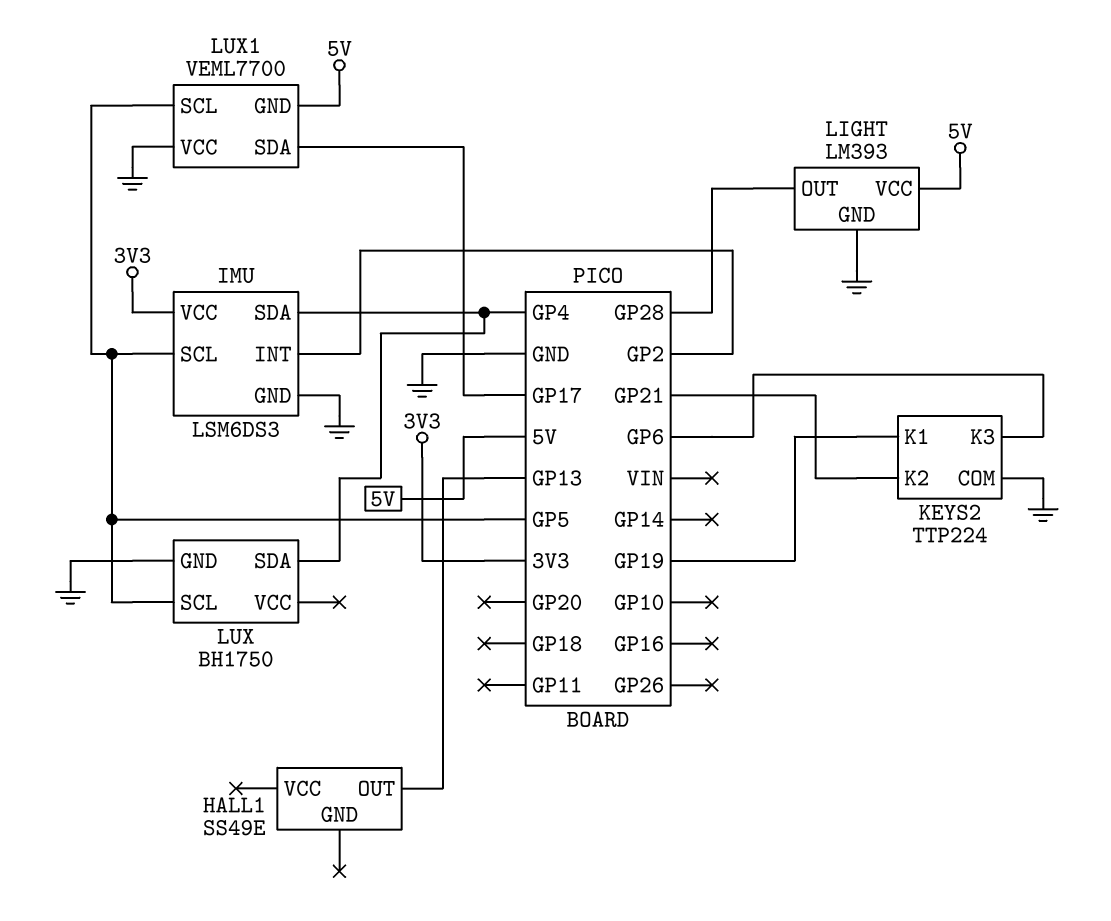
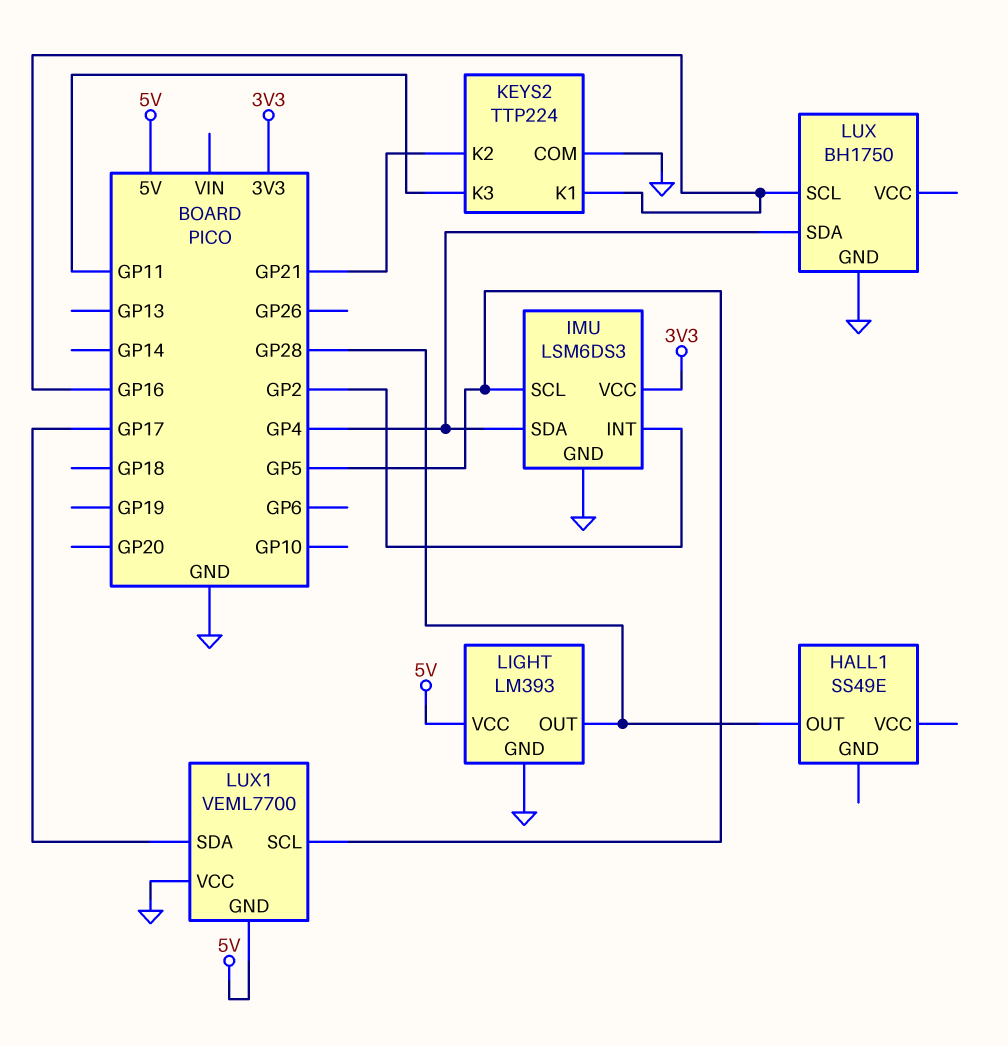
HALL1 pin OUT: GP13 -> GP28
KEYS2 pin K1: GP19 -> GP16
KEYS2 pin K3: GP6 -> GP11
LUX pin SCL: GP5 -> GP16

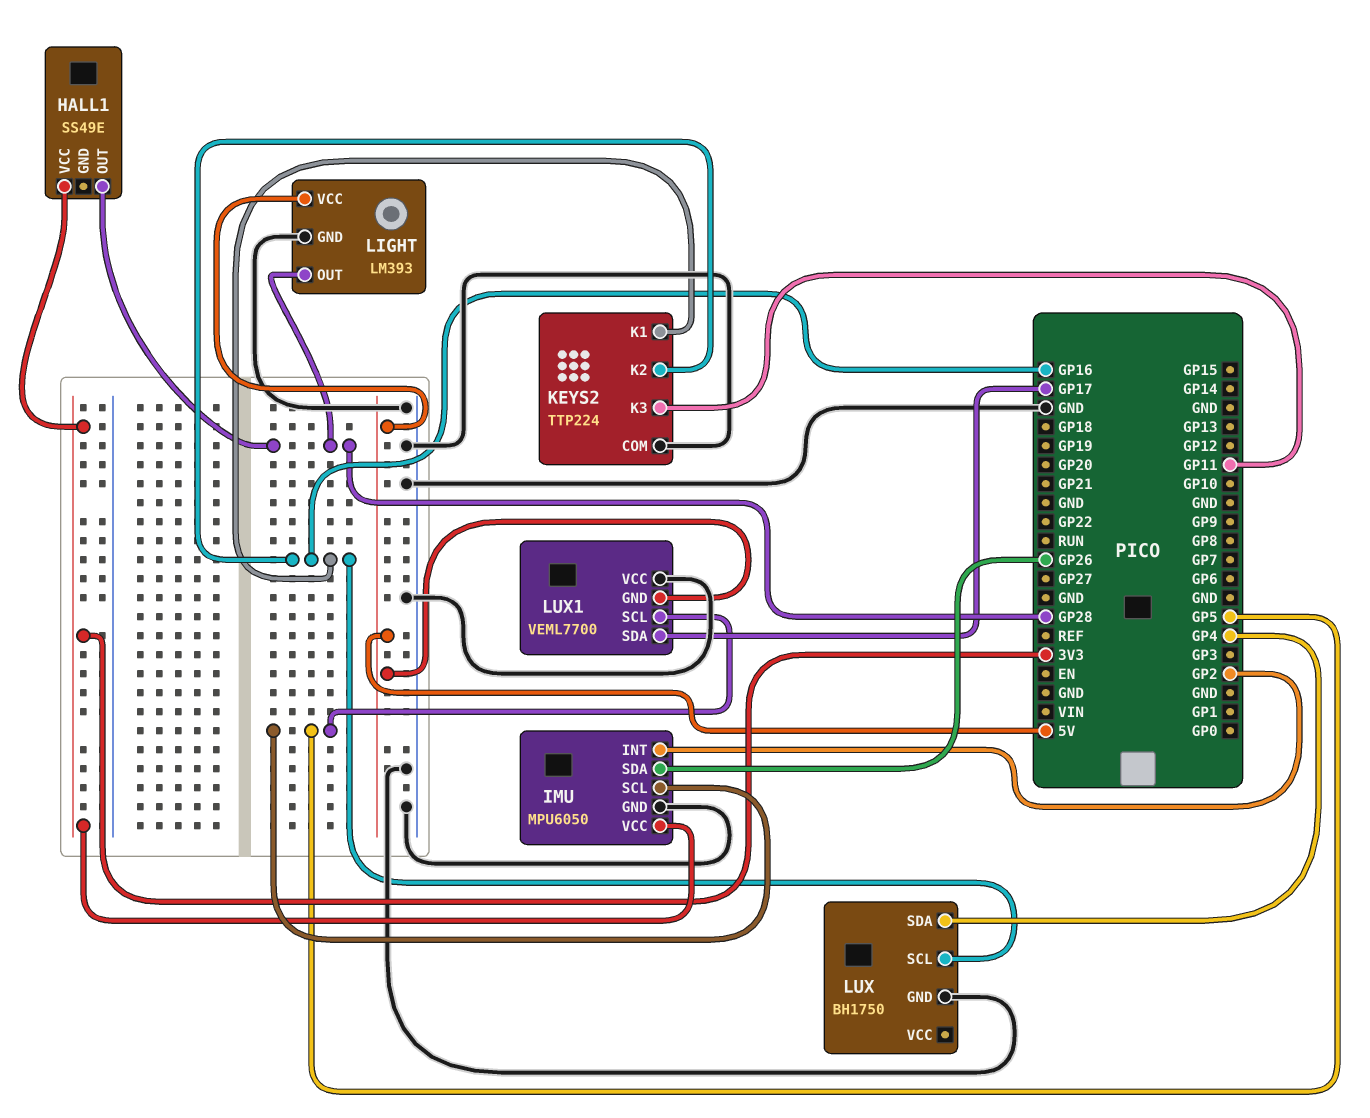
HALL1 pin VCC: none -> 3V3
IMU: LSM6DS3 -> MPU6050
IMU pin SDA: GP4 -> GP26
KEYS2 pin K2: GP21 -> GP16

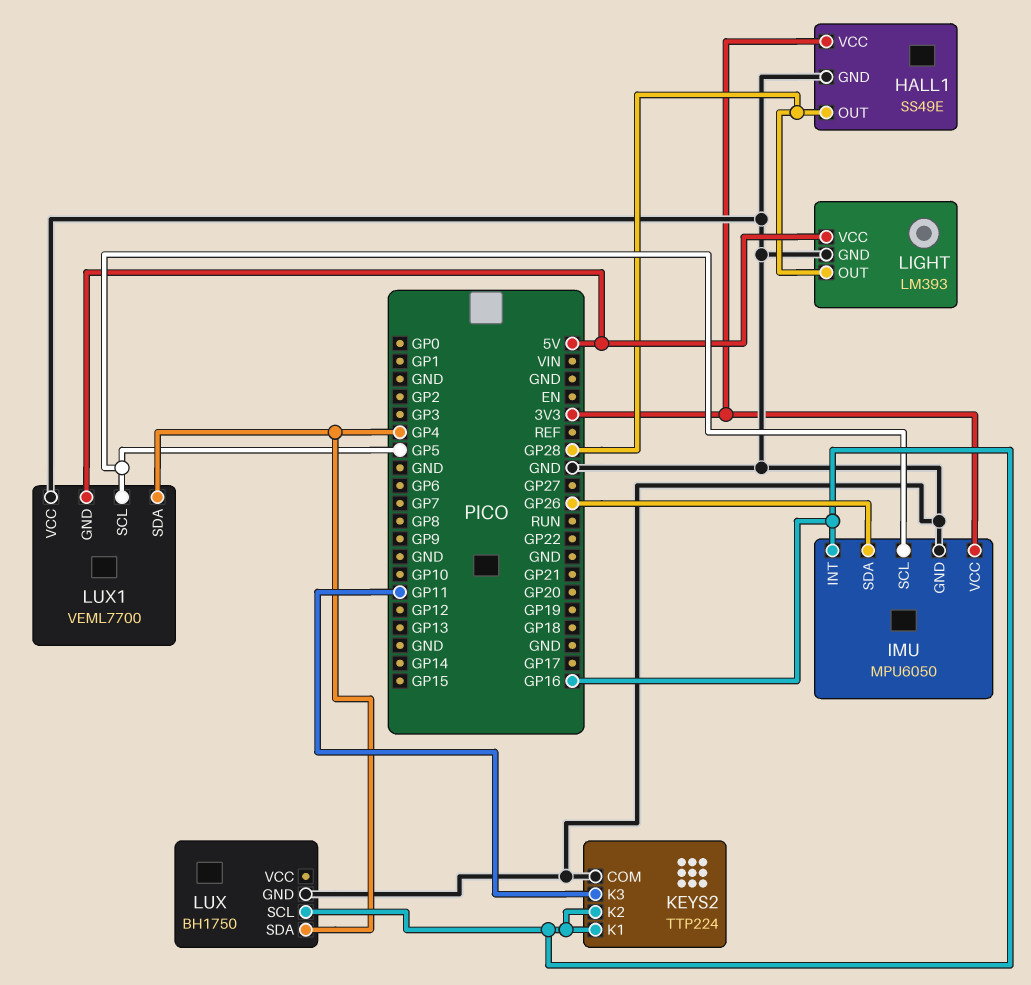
HALL1 pin GND: none -> GND
IMU pin INT: GP2 -> GP16
LUX1 pin SDA: GP17 -> GP4

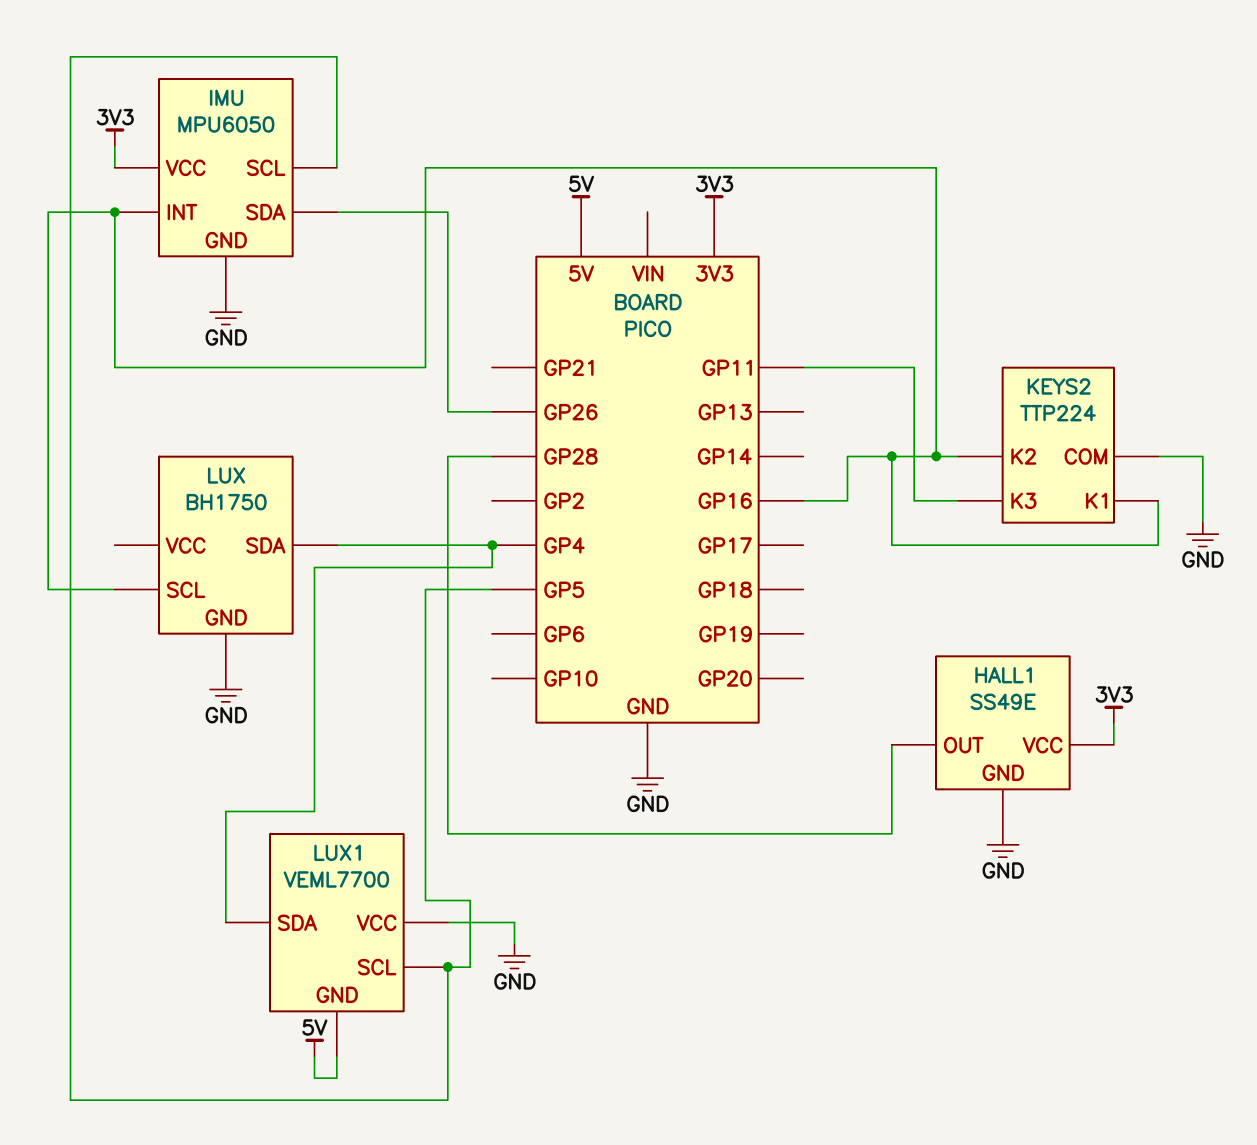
LIGHT: LM393 -> none
LIGHT pin GND: GND -> none
LIGHT pin OUT: GP28 -> none
LIGHT pin VCC: 5V -> none

